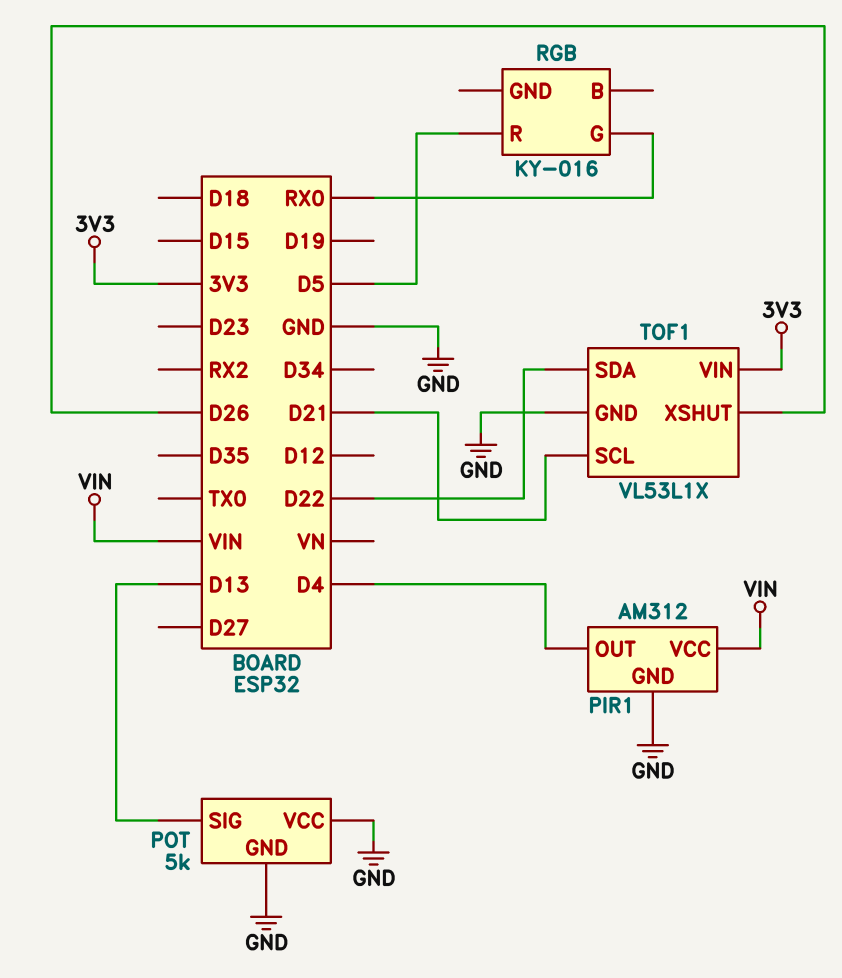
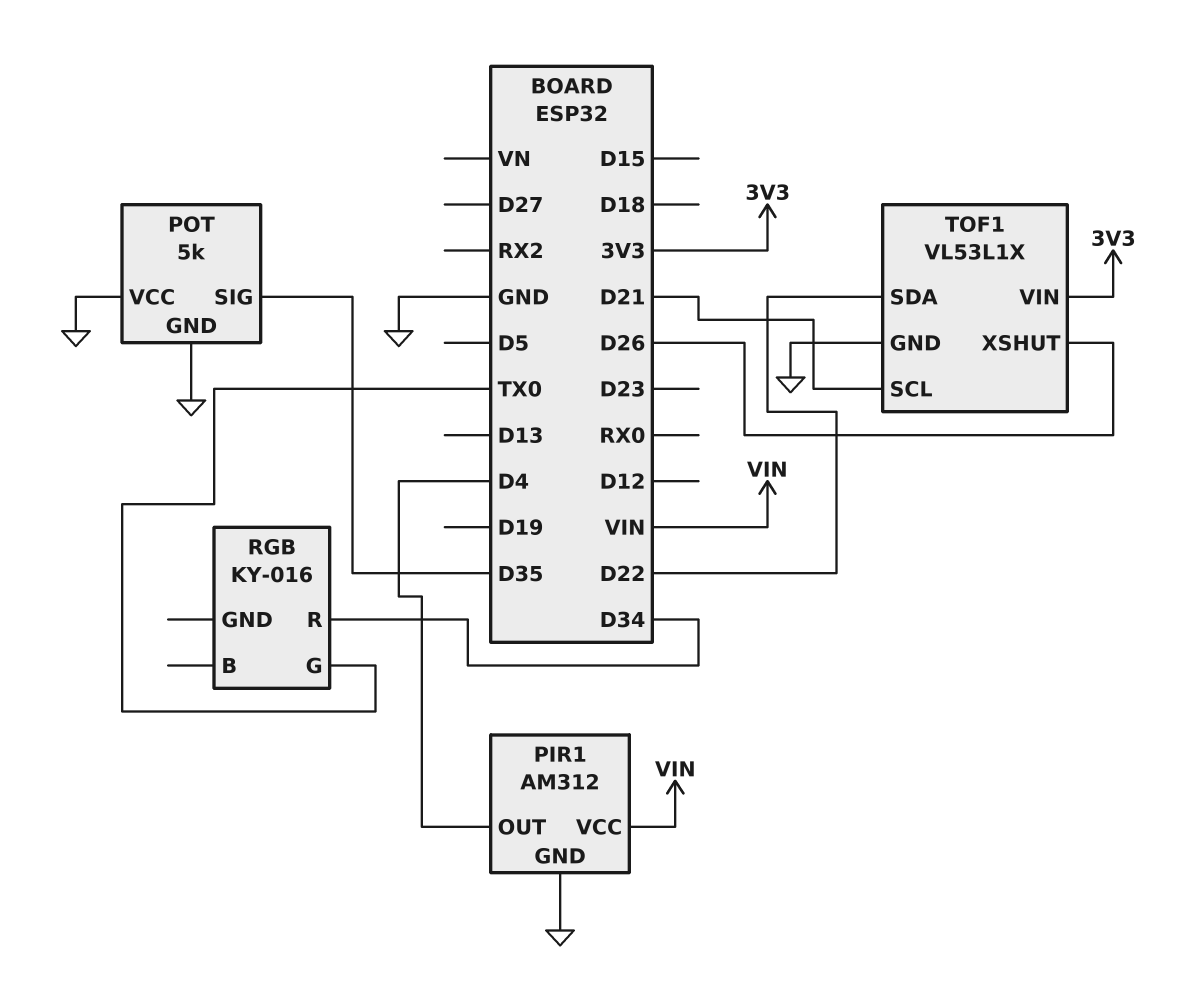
POT pin SIG: D13 -> D35
RGB pin G: RX0 -> TX0
RGB pin R: D5 -> D34

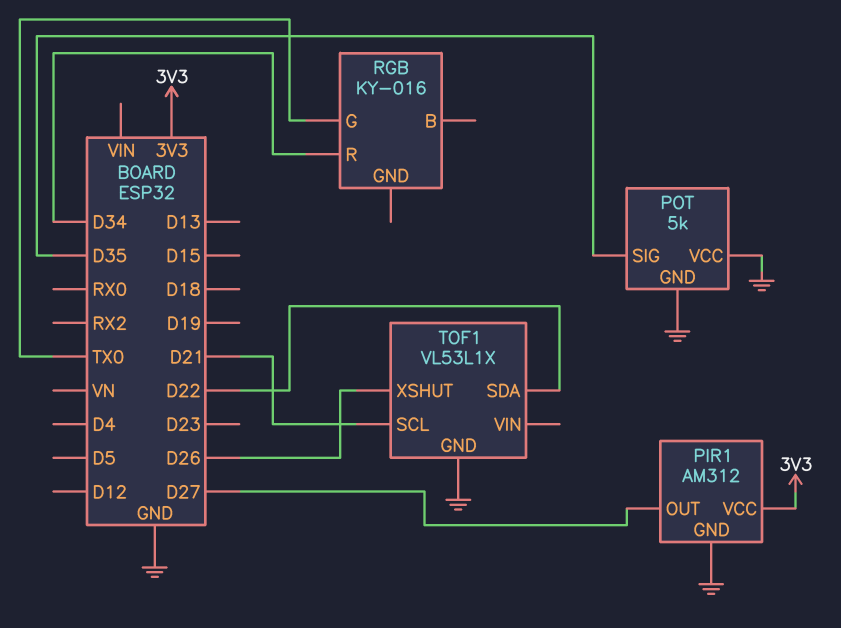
PIR1 pin OUT: D4 -> D27
PIR1 pin VCC: VIN -> 3V3
TOF1 pin VIN: 3V3 -> none

